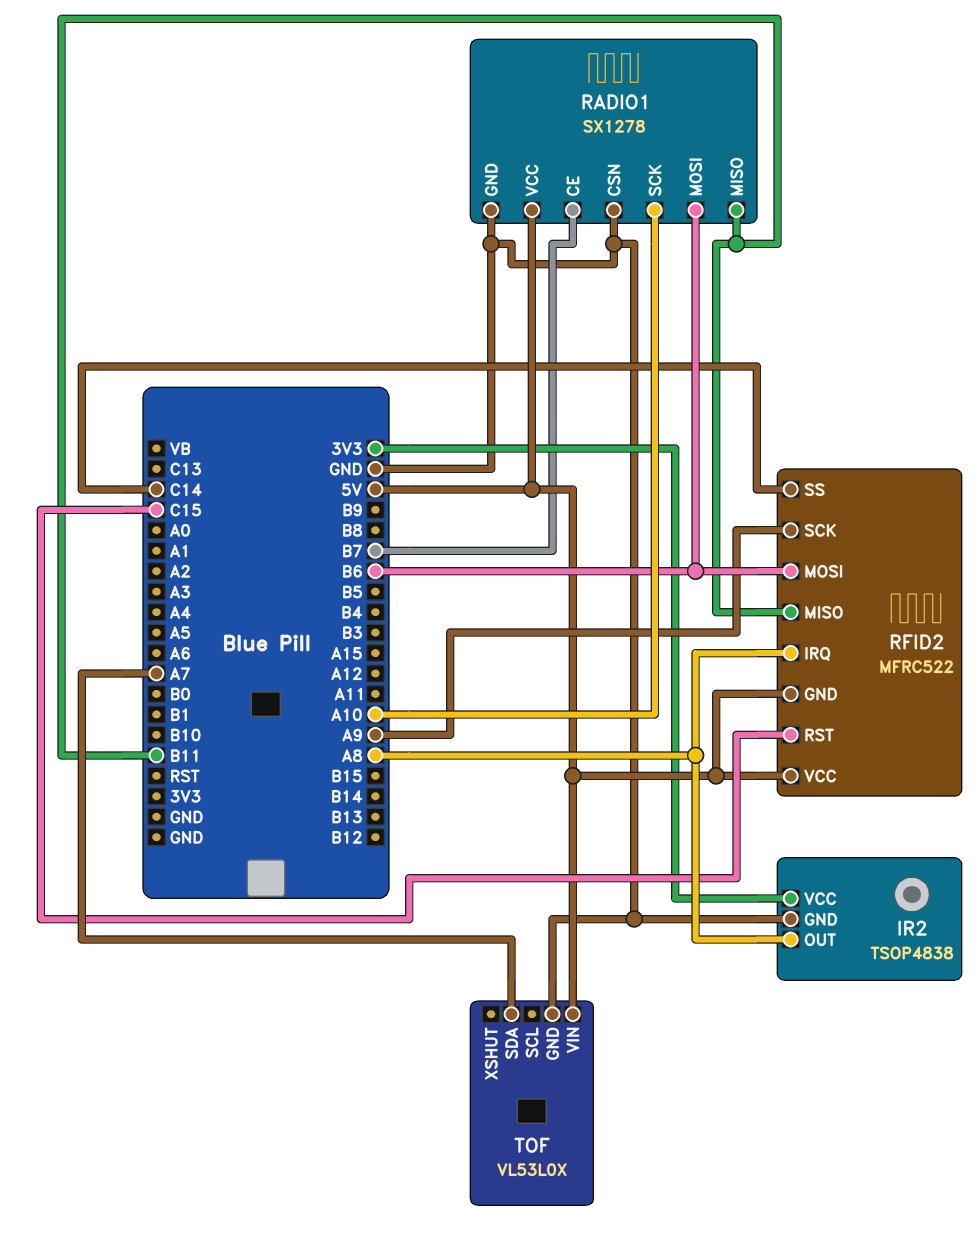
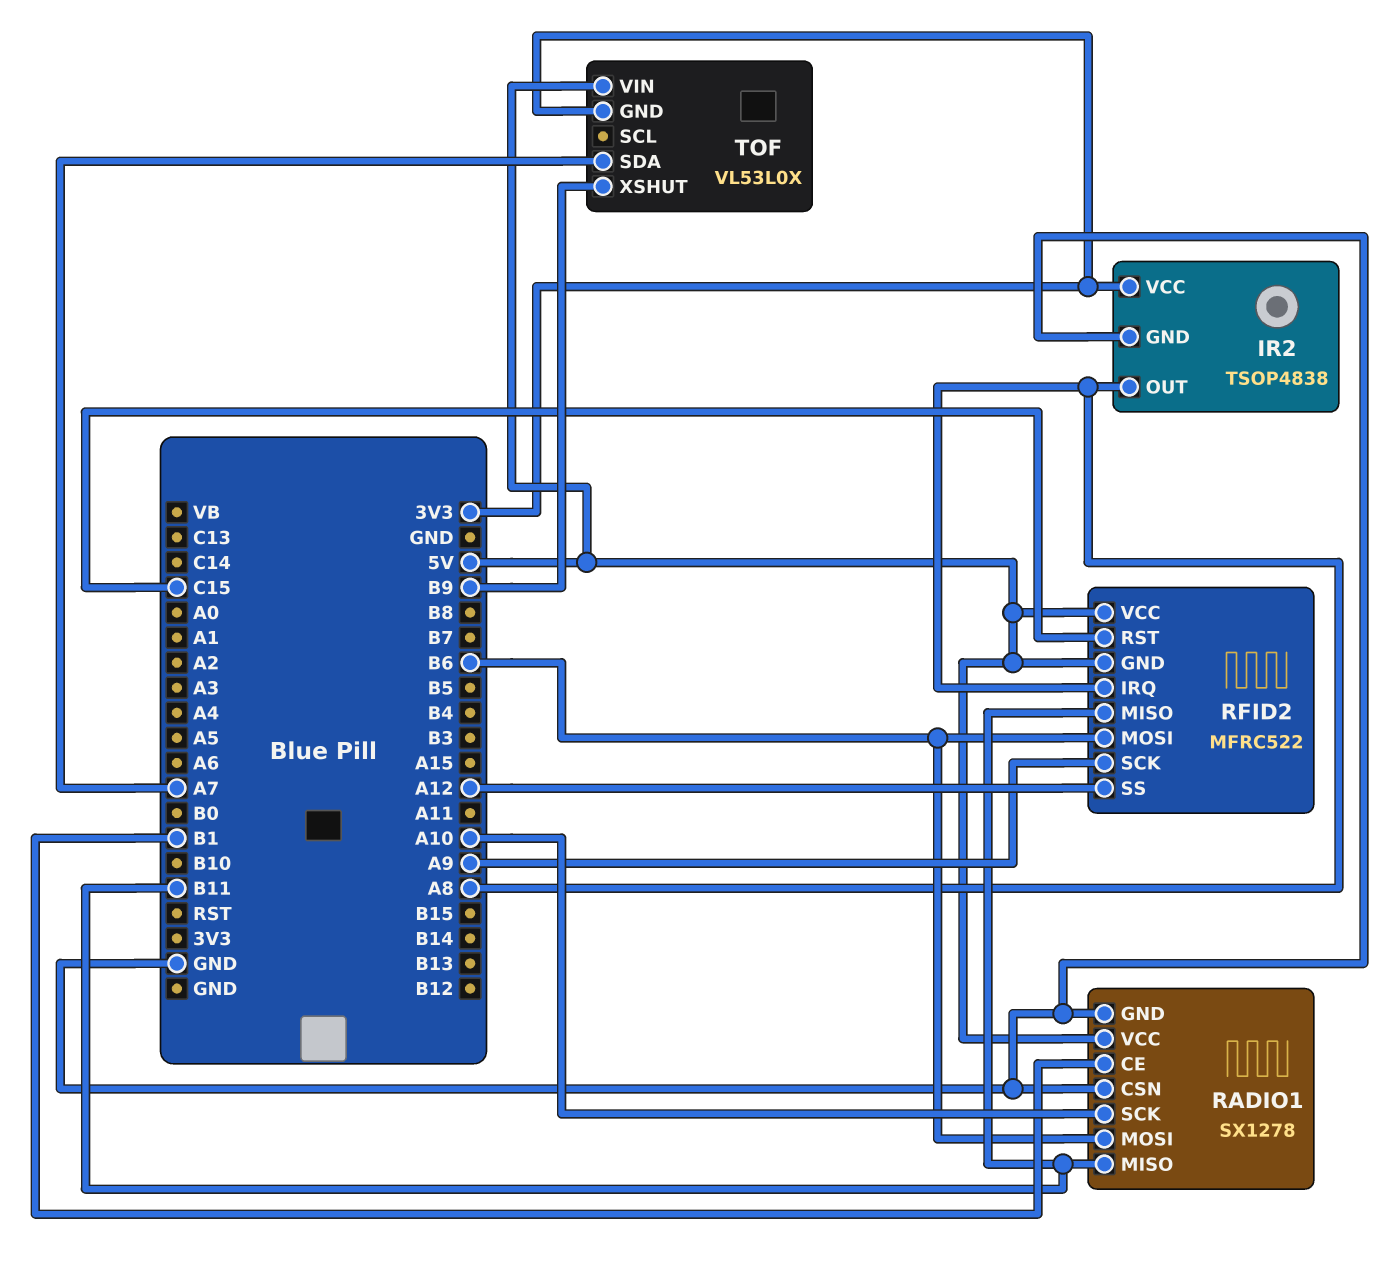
RADIO1 pin CE: B7 -> B1
RFID2 pin SS: C14 -> A12
TOF pin GND: GND -> 3V3
TOF pin XSHUT: none -> B9

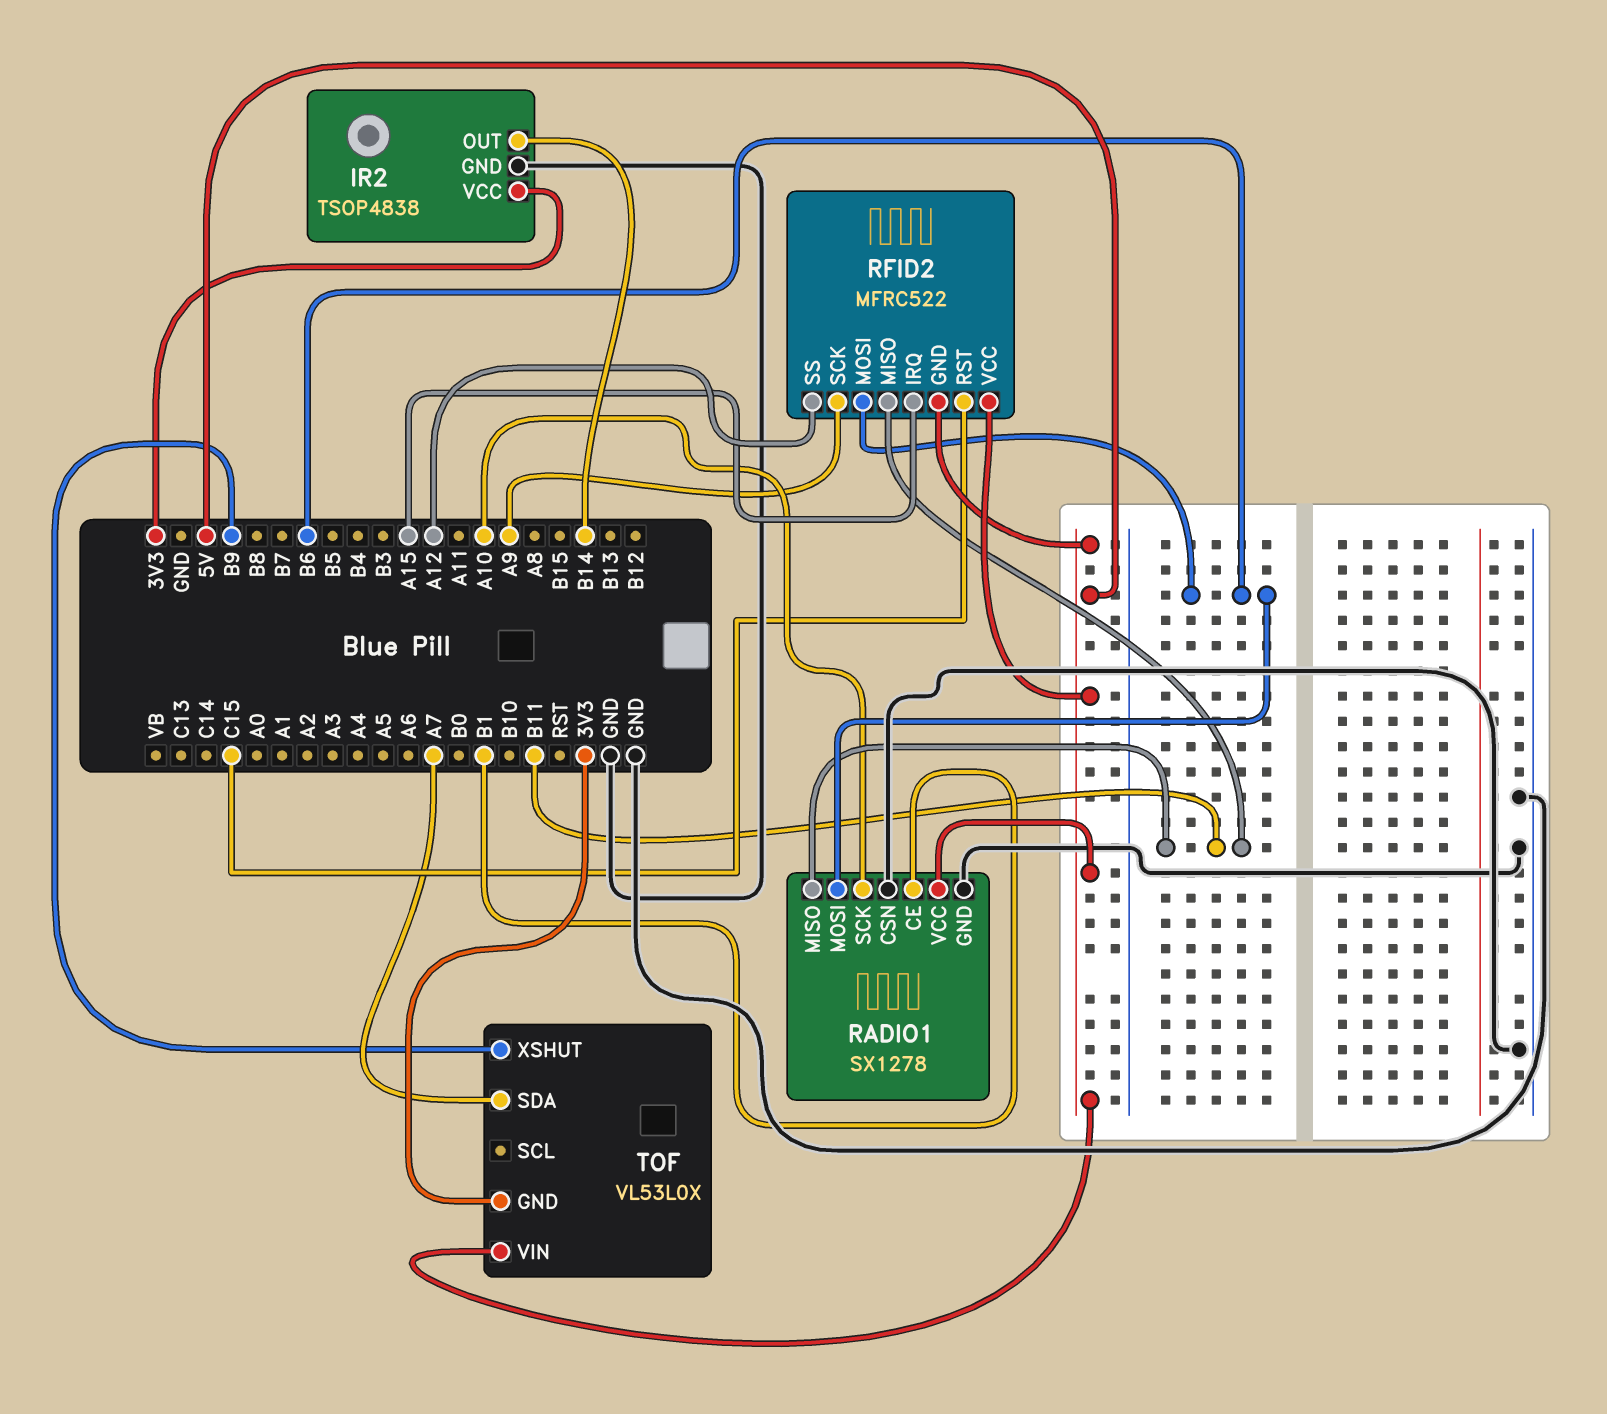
IR2 pin OUT: A8 -> B14
RFID2 pin IRQ: A8 -> A15

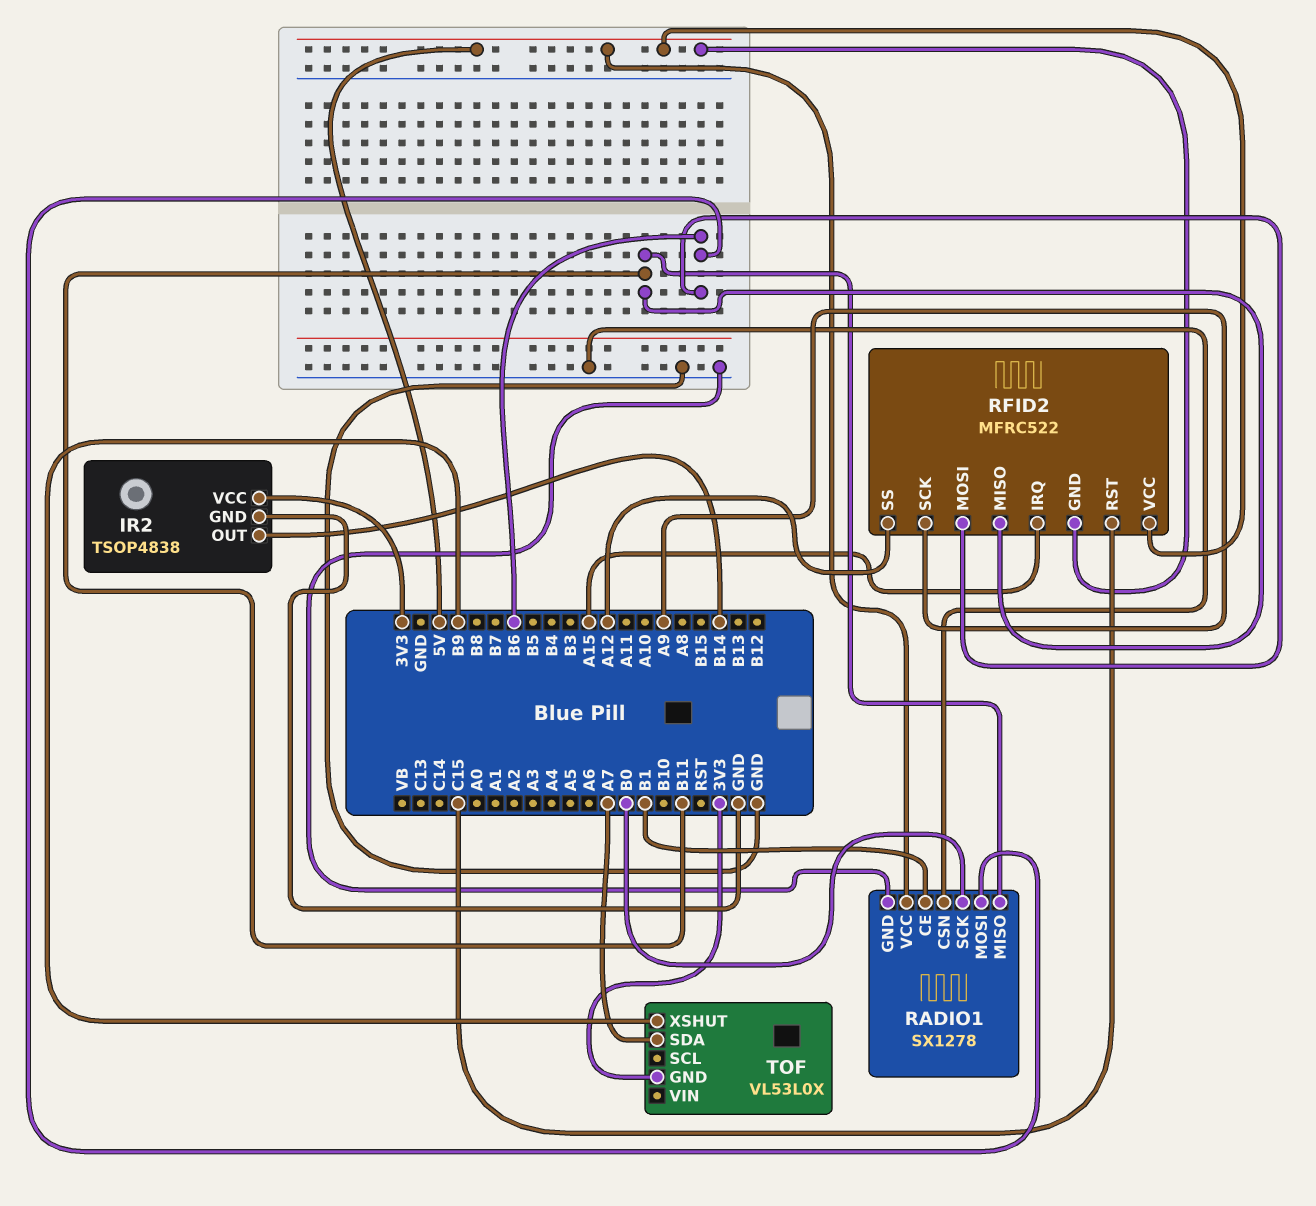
RADIO1 pin SCK: A10 -> B0
TOF pin VIN: 5V -> none

